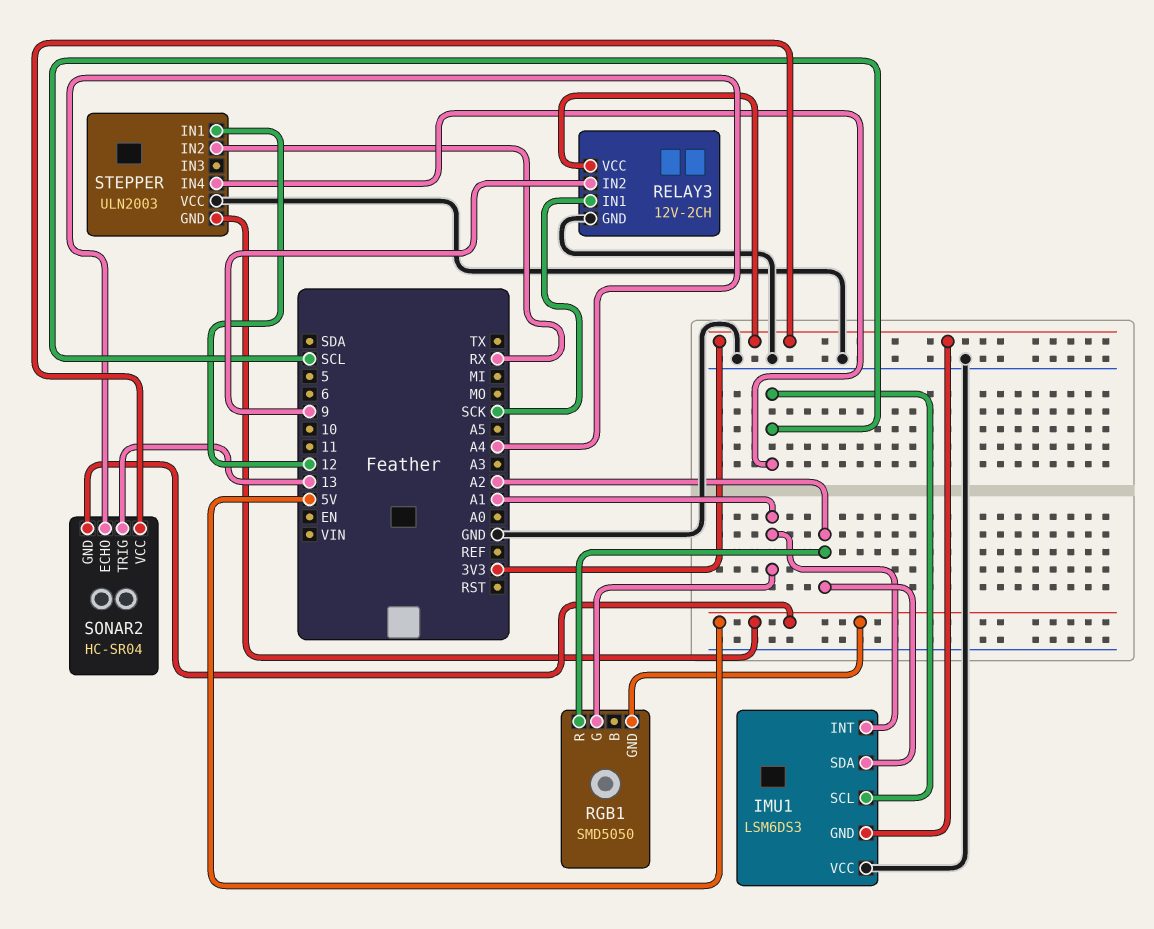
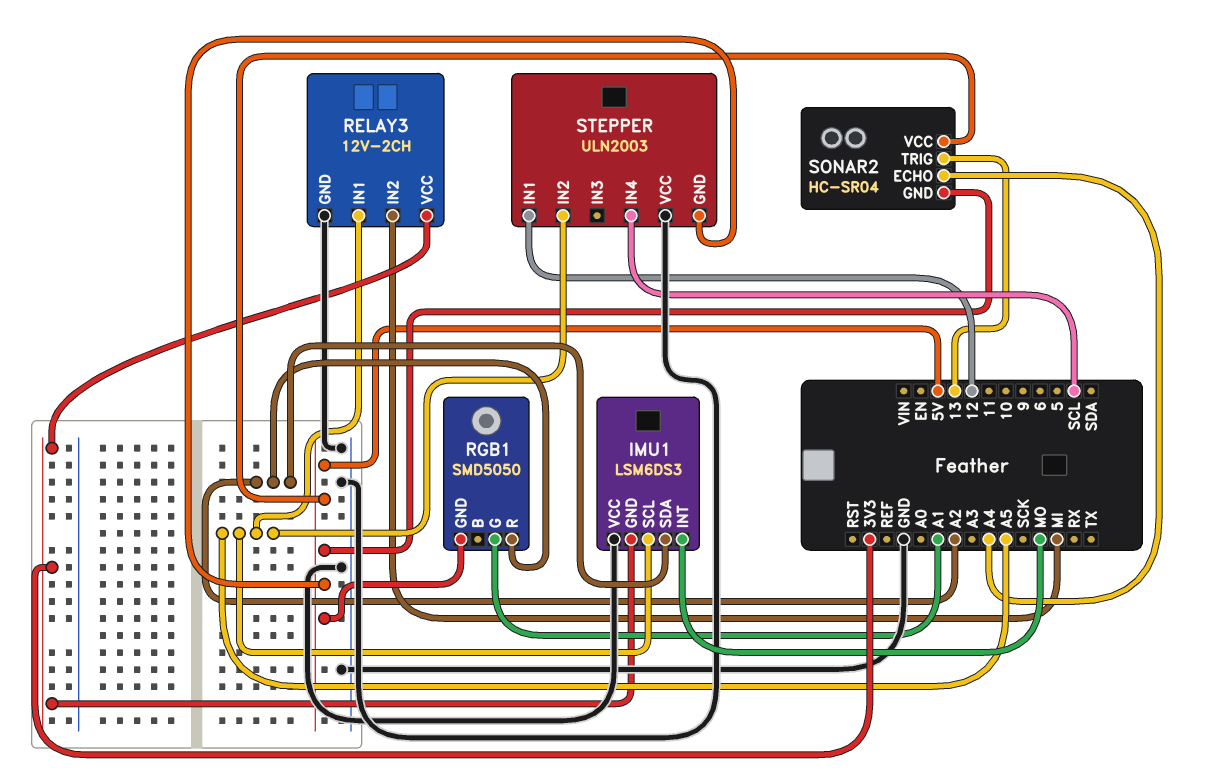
IMU1 pin INT: A1 -> MO
IMU1 pin SCL: SCL -> A5
RELAY3 pin IN1: SCK -> A5
RELAY3 pin IN2: 9 -> MI
SONAR2 pin VCC: 3V3 -> 5V
STEPPER pin IN2: RX -> A5

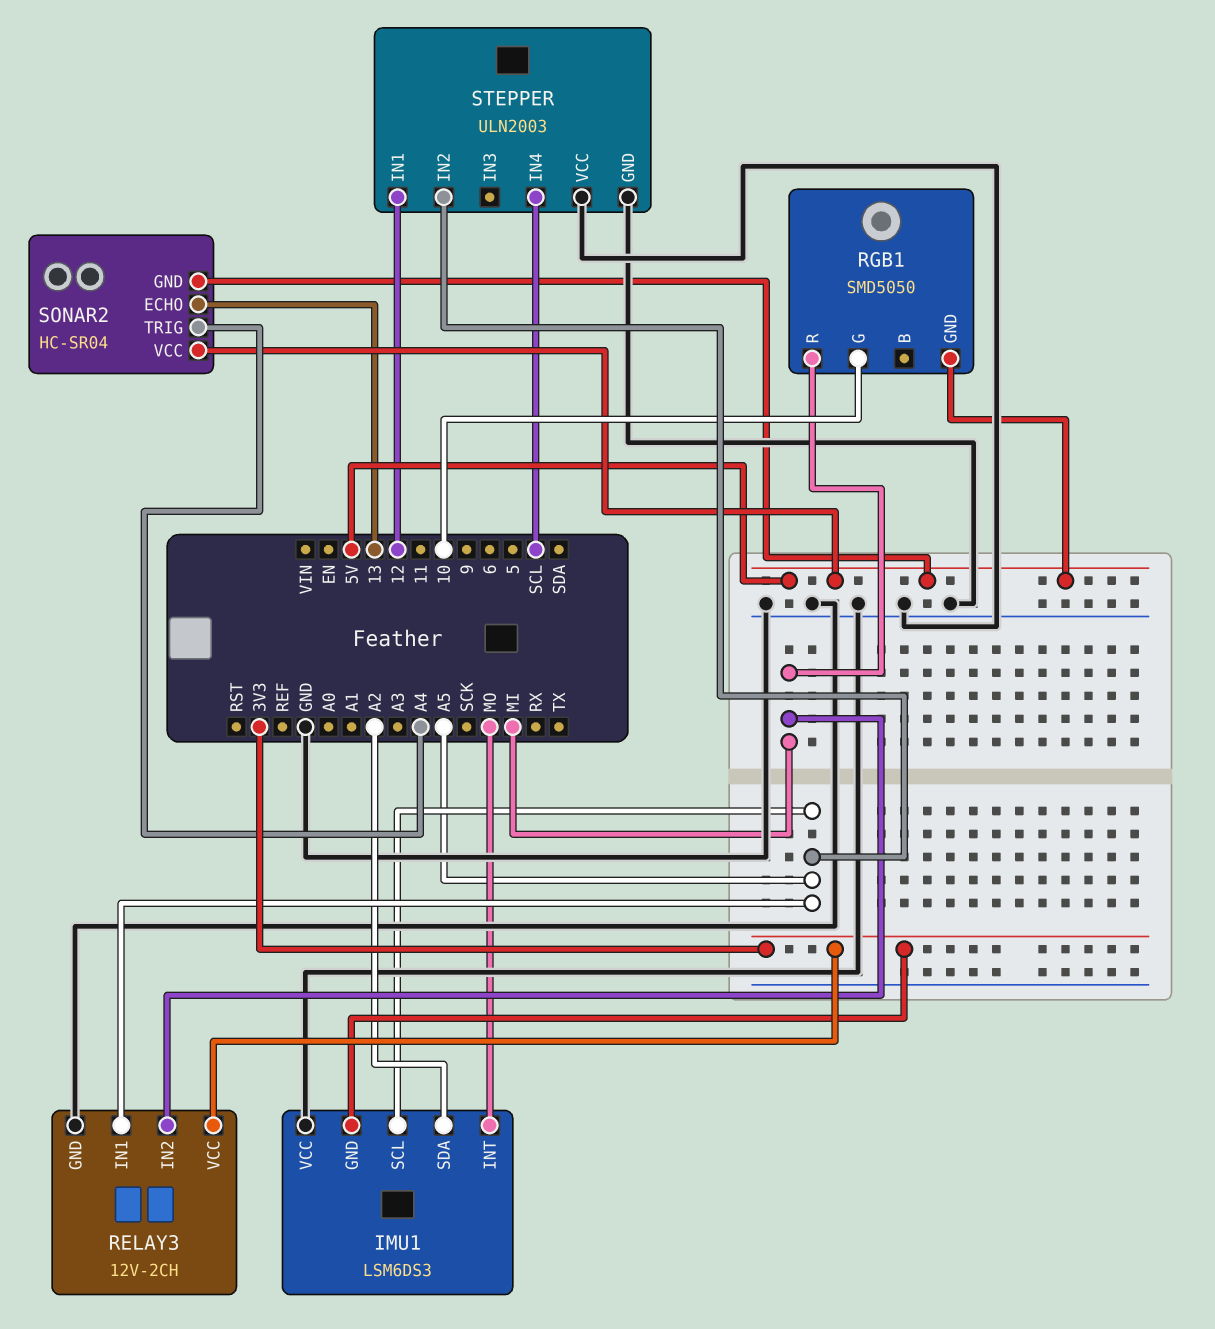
RGB1 pin G: A1 -> 10
RGB1 pin R: A2 -> MI
SONAR2 pin ECHO: A4 -> 13
SONAR2 pin TRIG: 13 -> A4
STEPPER pin GND: 5V -> GND

